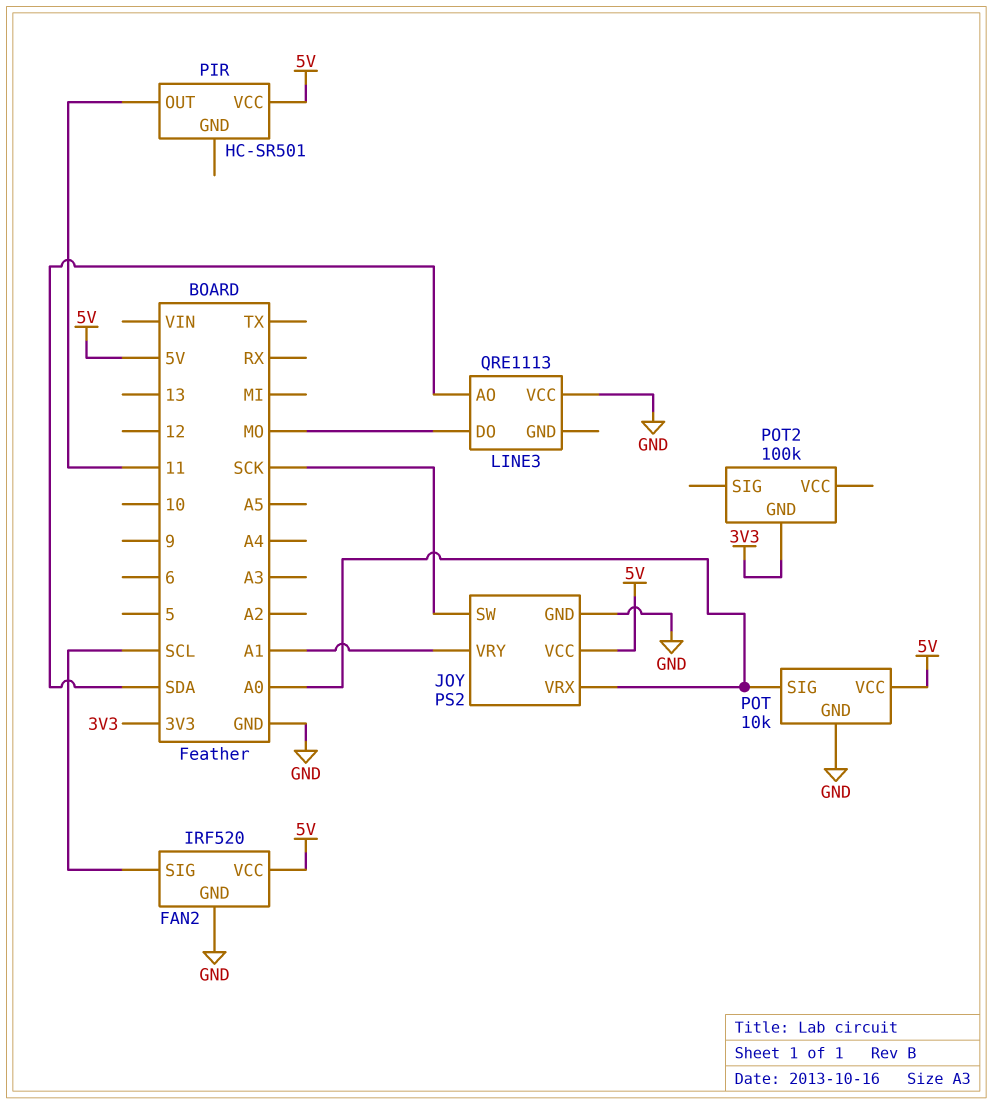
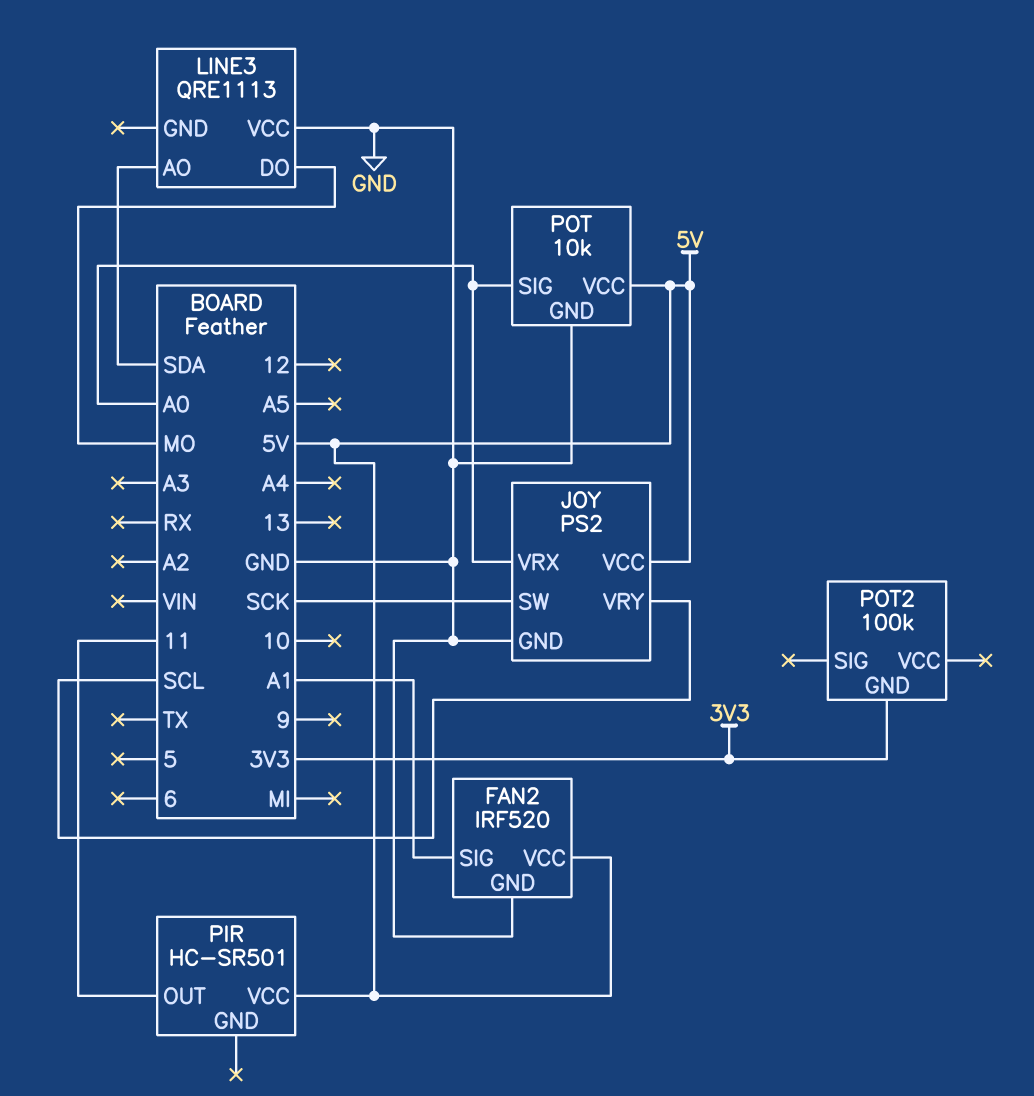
FAN2 pin SIG: SCL -> A1
JOY pin VRY: A1 -> SCL

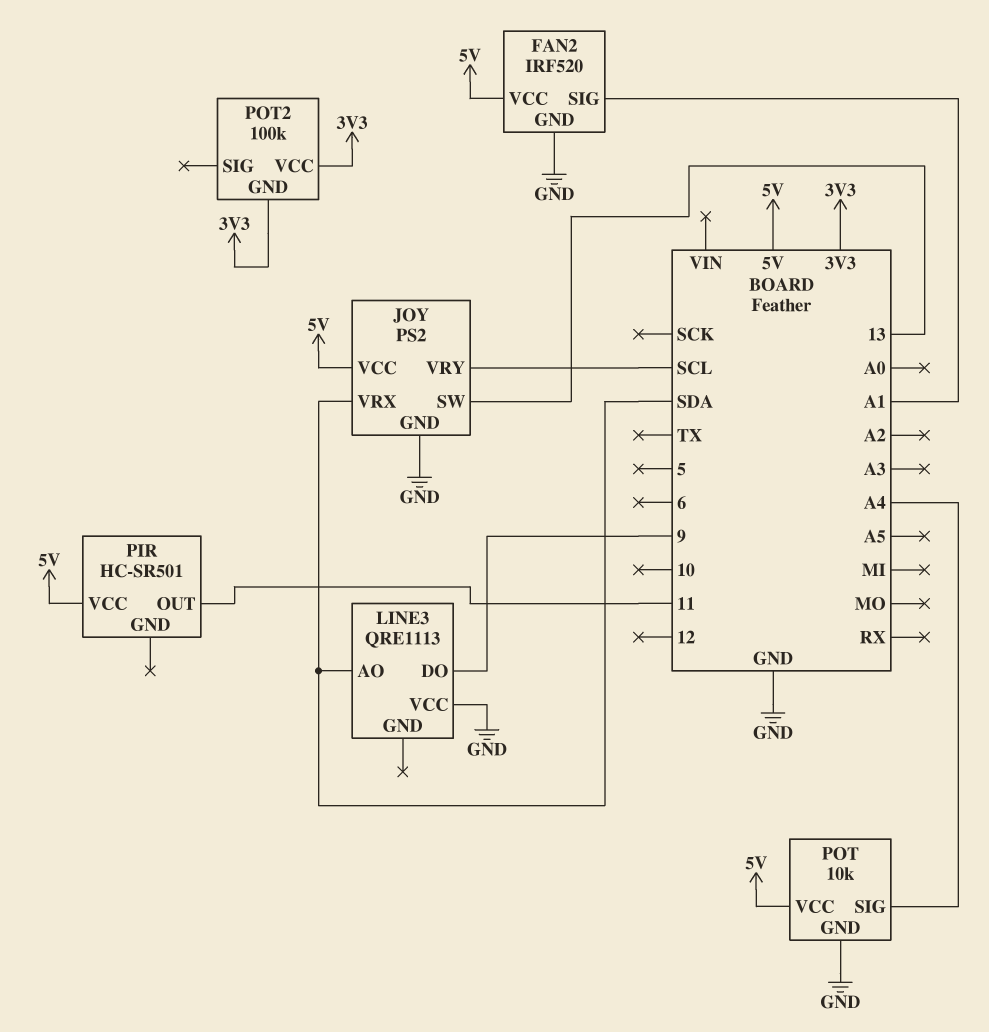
JOY pin SW: SCK -> 13
JOY pin VRX: A0 -> SDA
LINE3 pin DO: MO -> 9
POT pin SIG: A0 -> A4
POT2 pin VCC: none -> 3V3

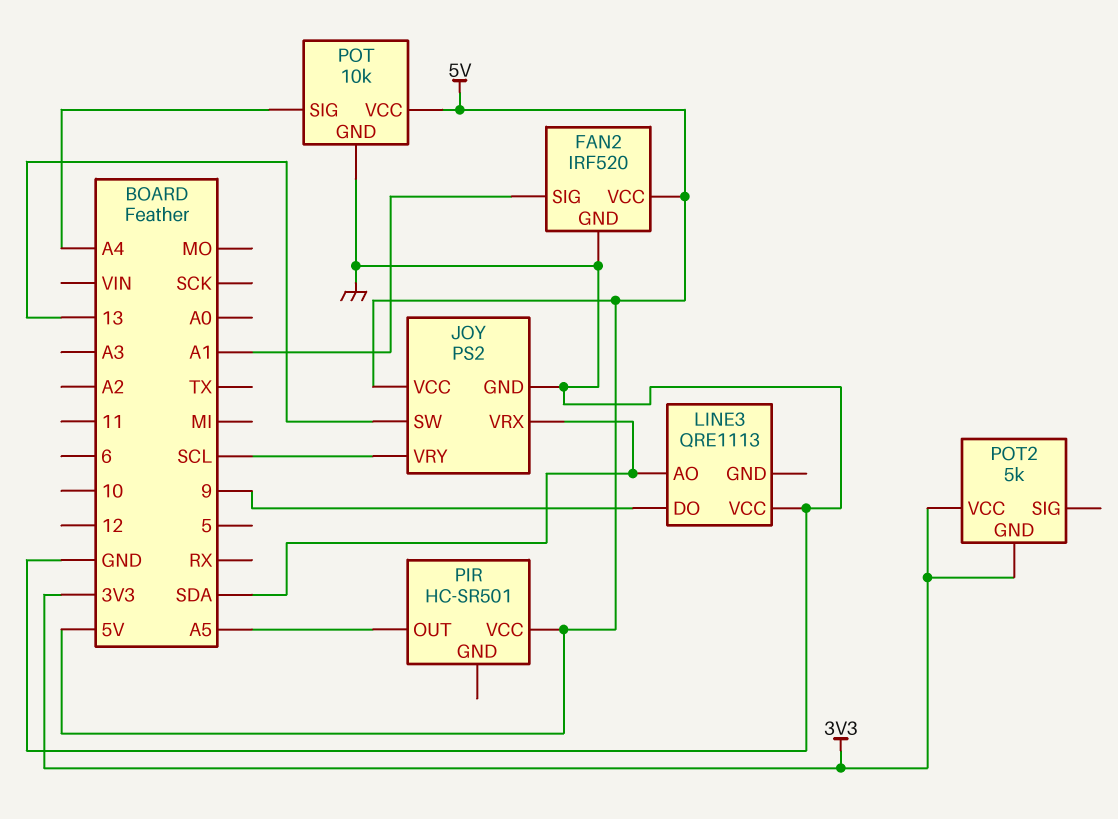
PIR pin OUT: 11 -> A5
POT2: 100k -> 5k

